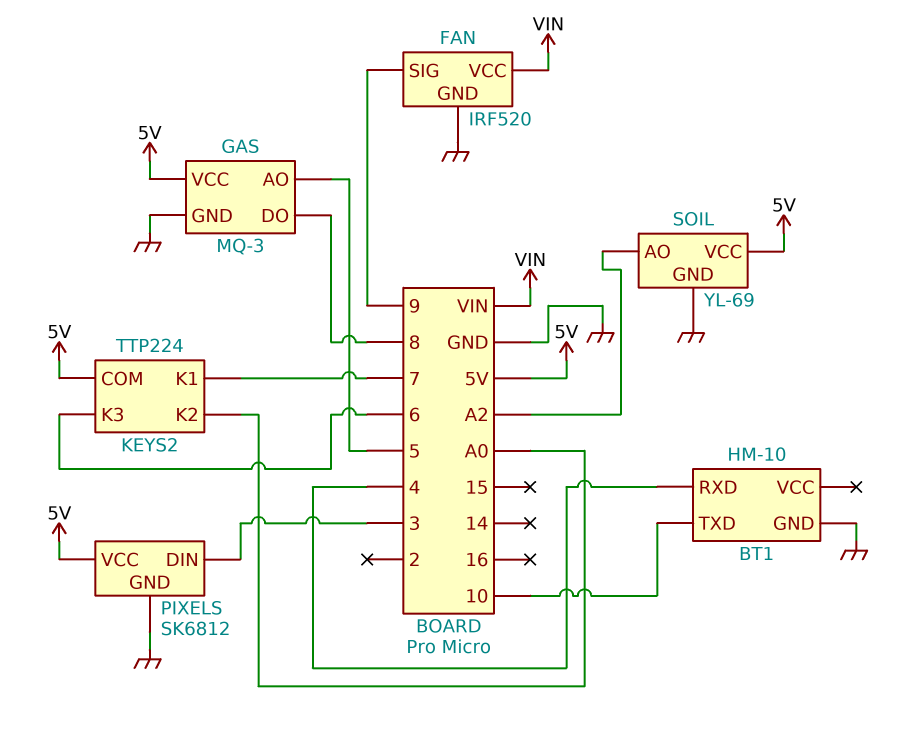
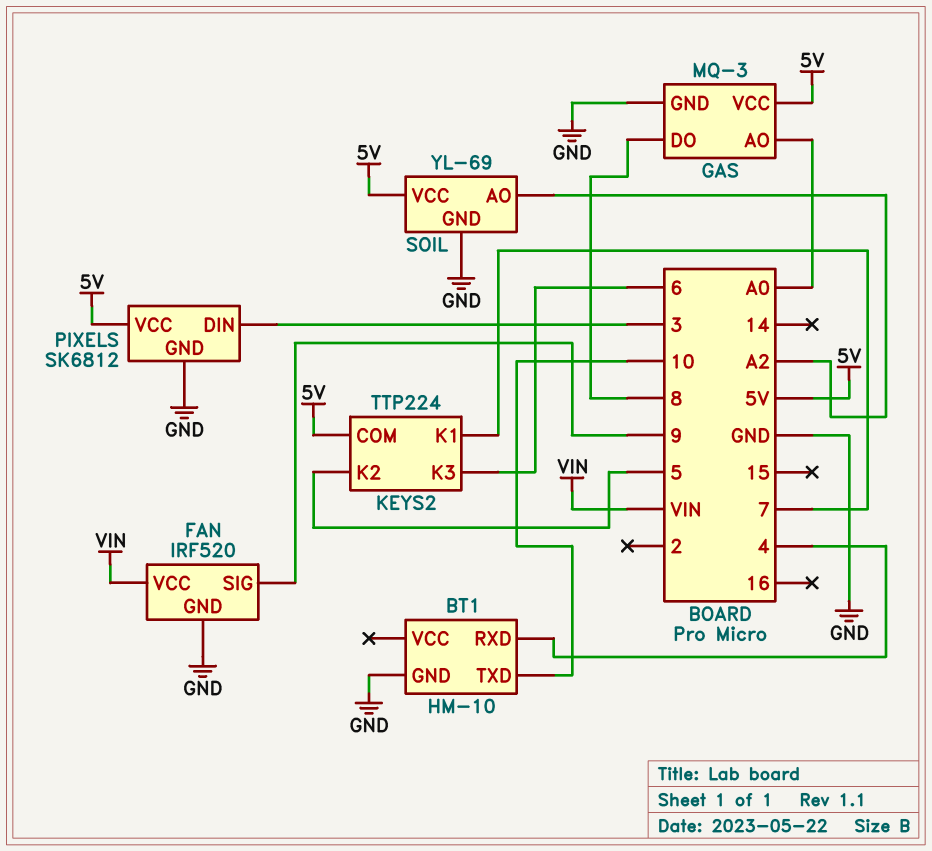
GAS pin AO: 5 -> A0
KEYS2 pin K2: A0 -> 5

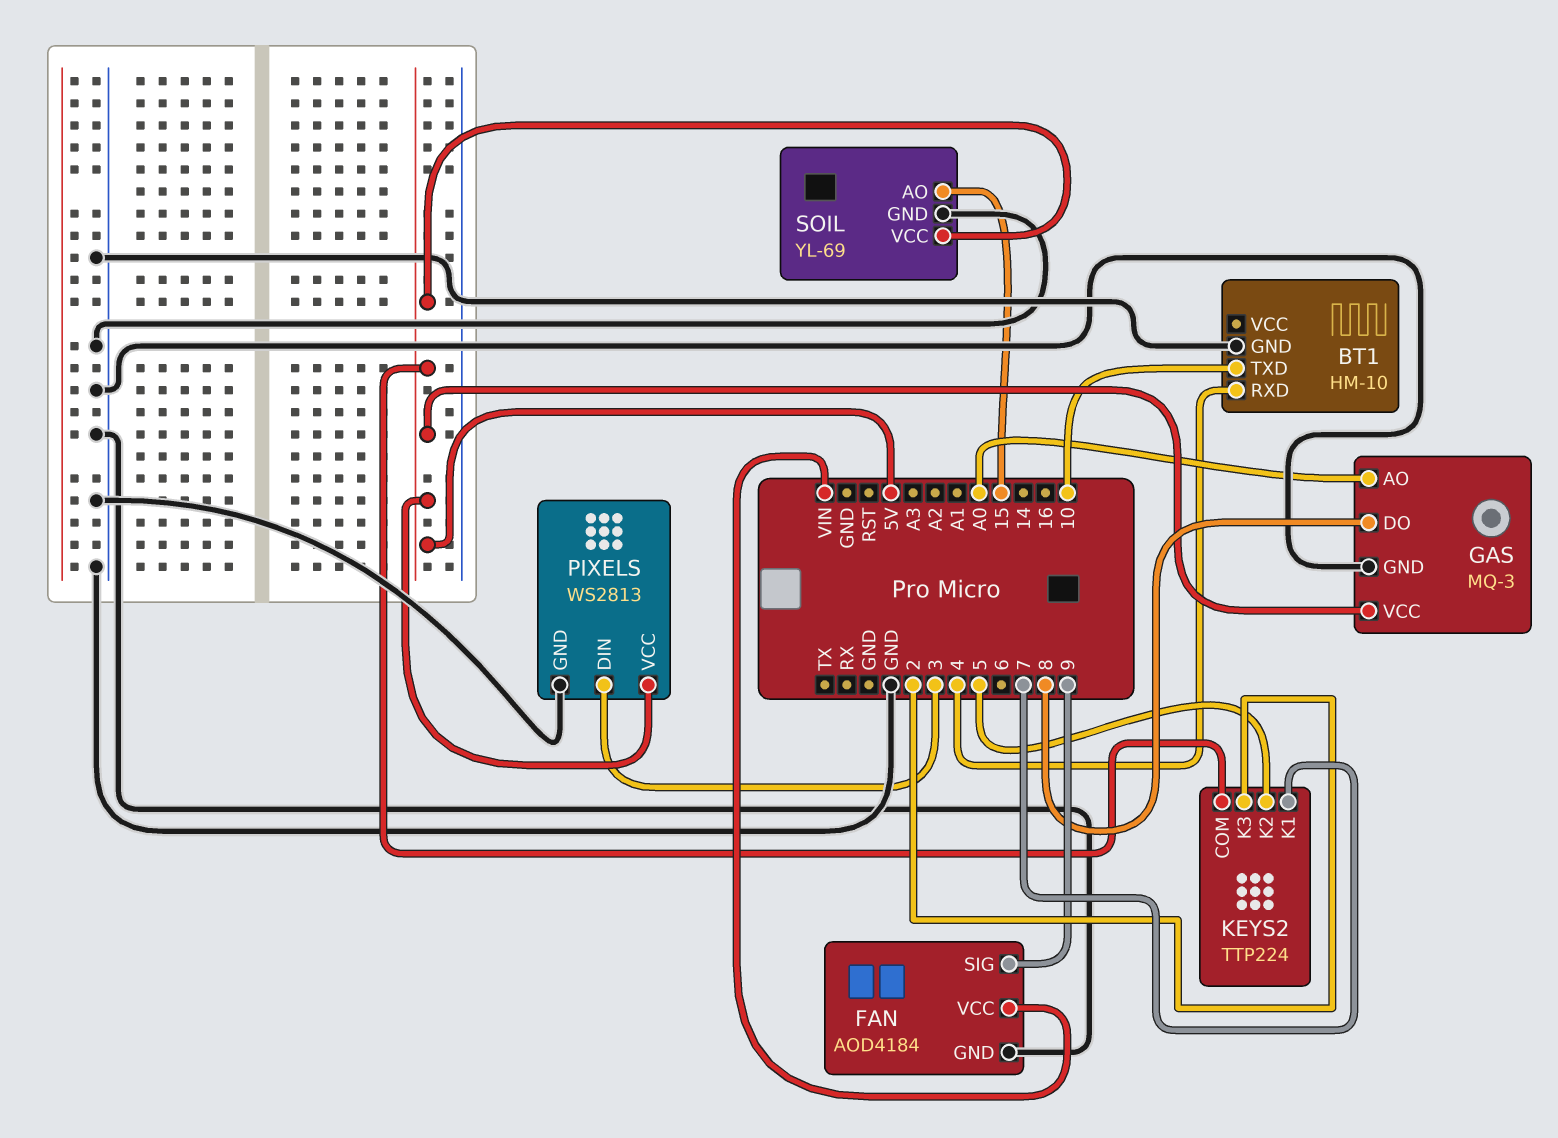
FAN: IRF520 -> AOD4184
KEYS2 pin K3: 6 -> 2
PIXELS: SK6812 -> WS2813
SOIL pin AO: A2 -> 15

